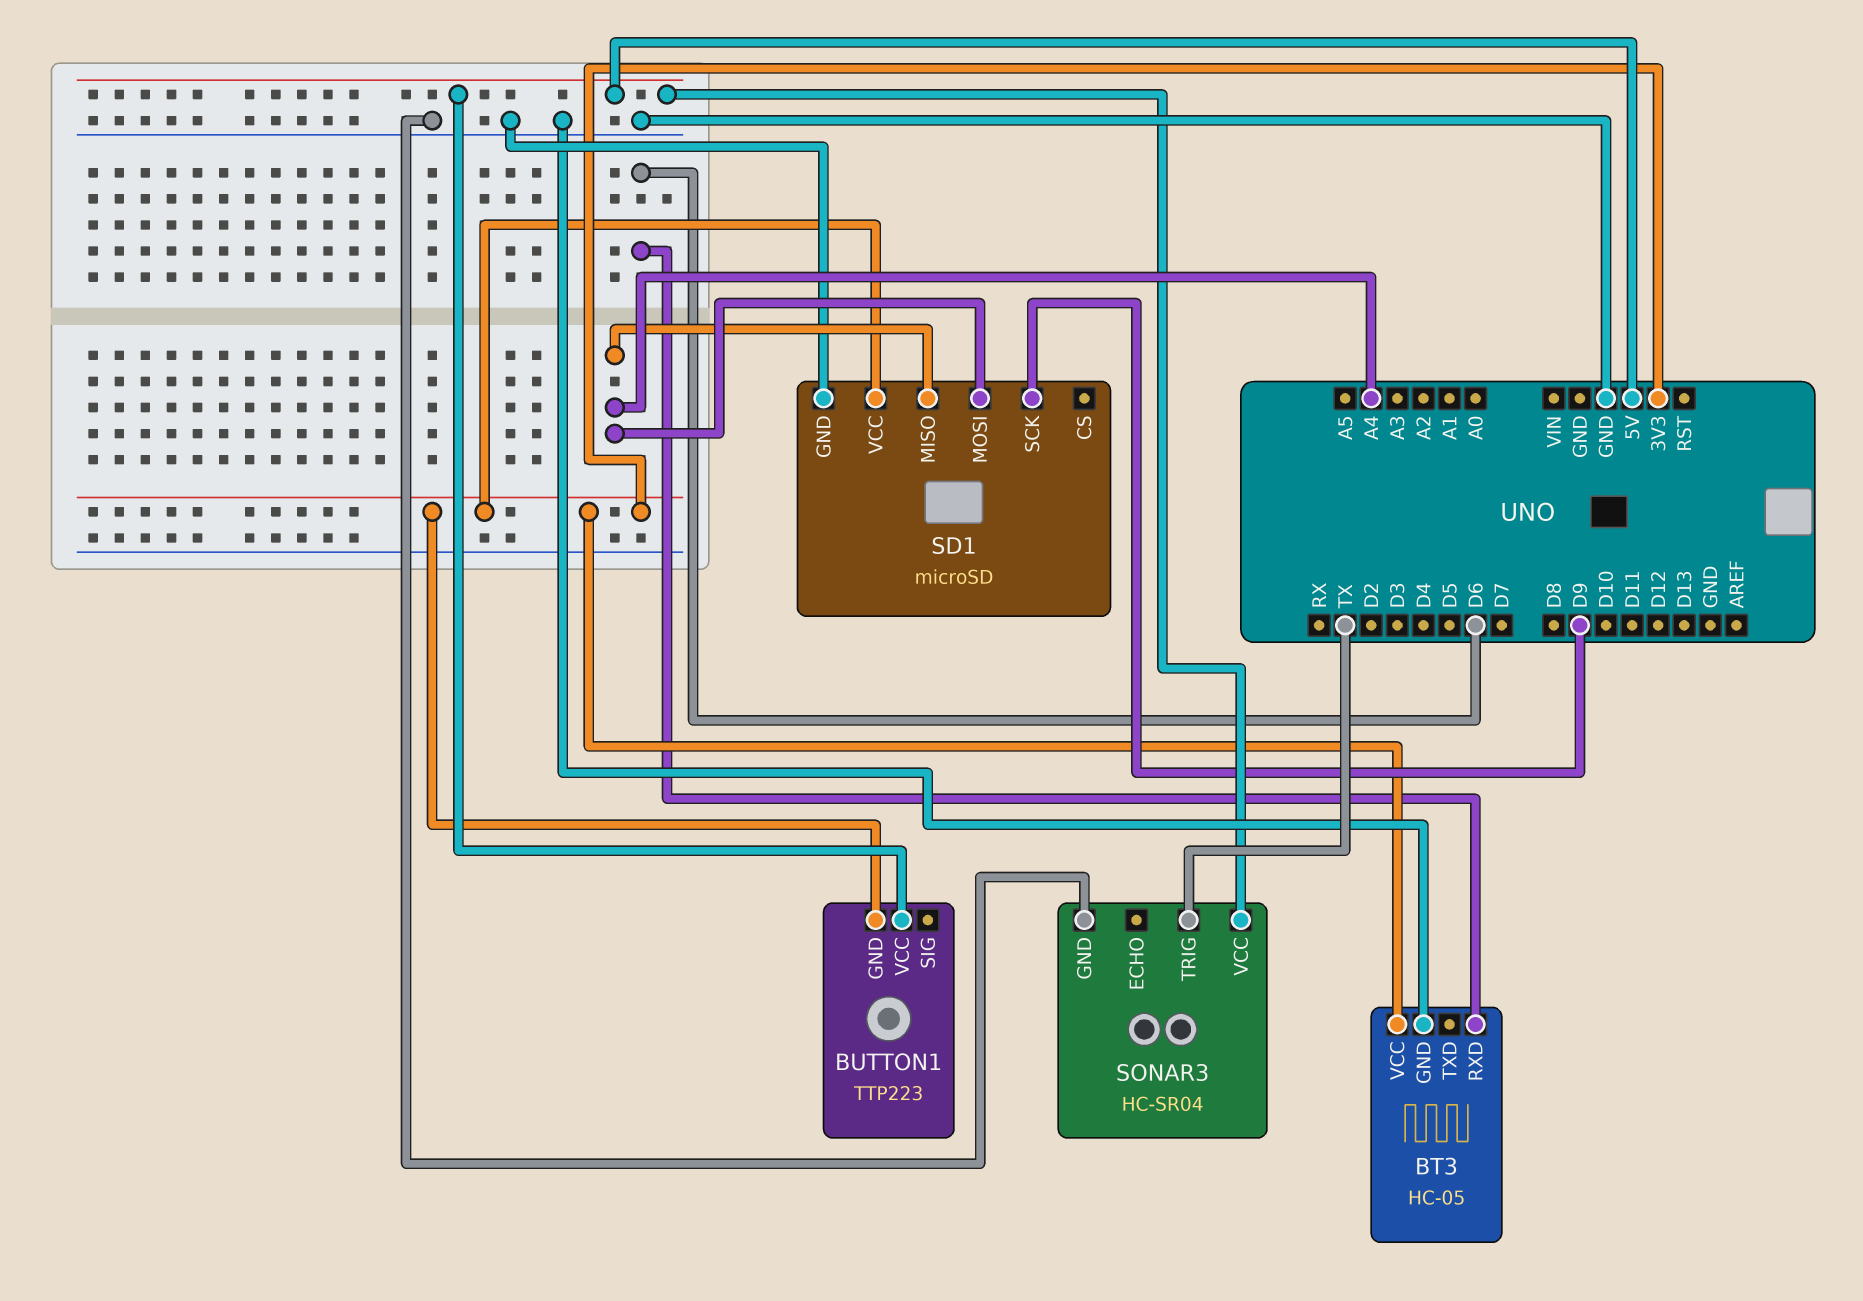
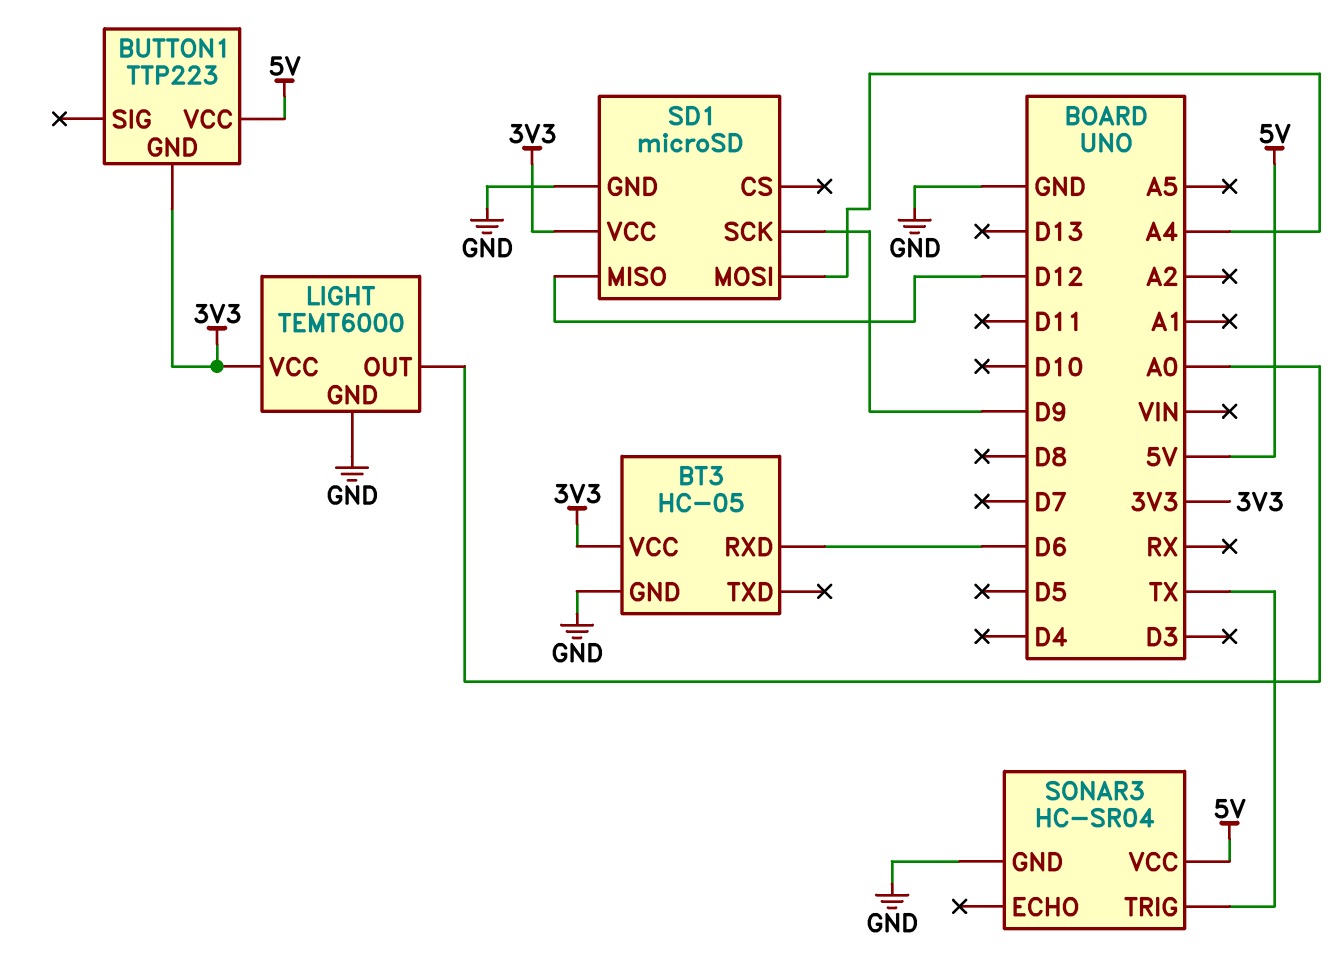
LIGHT: none -> TEMT6000
LIGHT pin GND: none -> GND
LIGHT pin OUT: none -> A0
LIGHT pin VCC: none -> 3V3
SD1 pin MISO: A4 -> D12

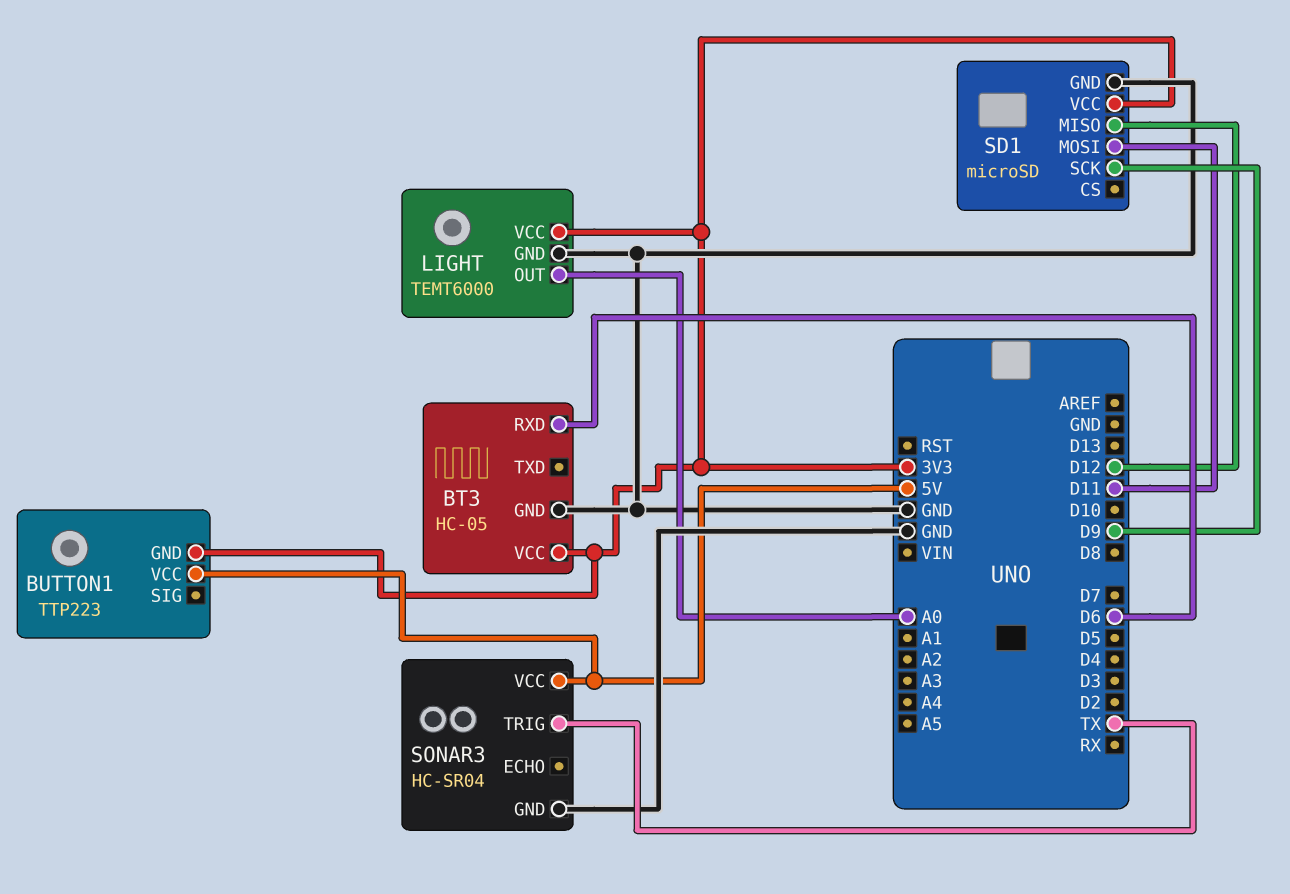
SD1 pin MOSI: A4 -> D11

